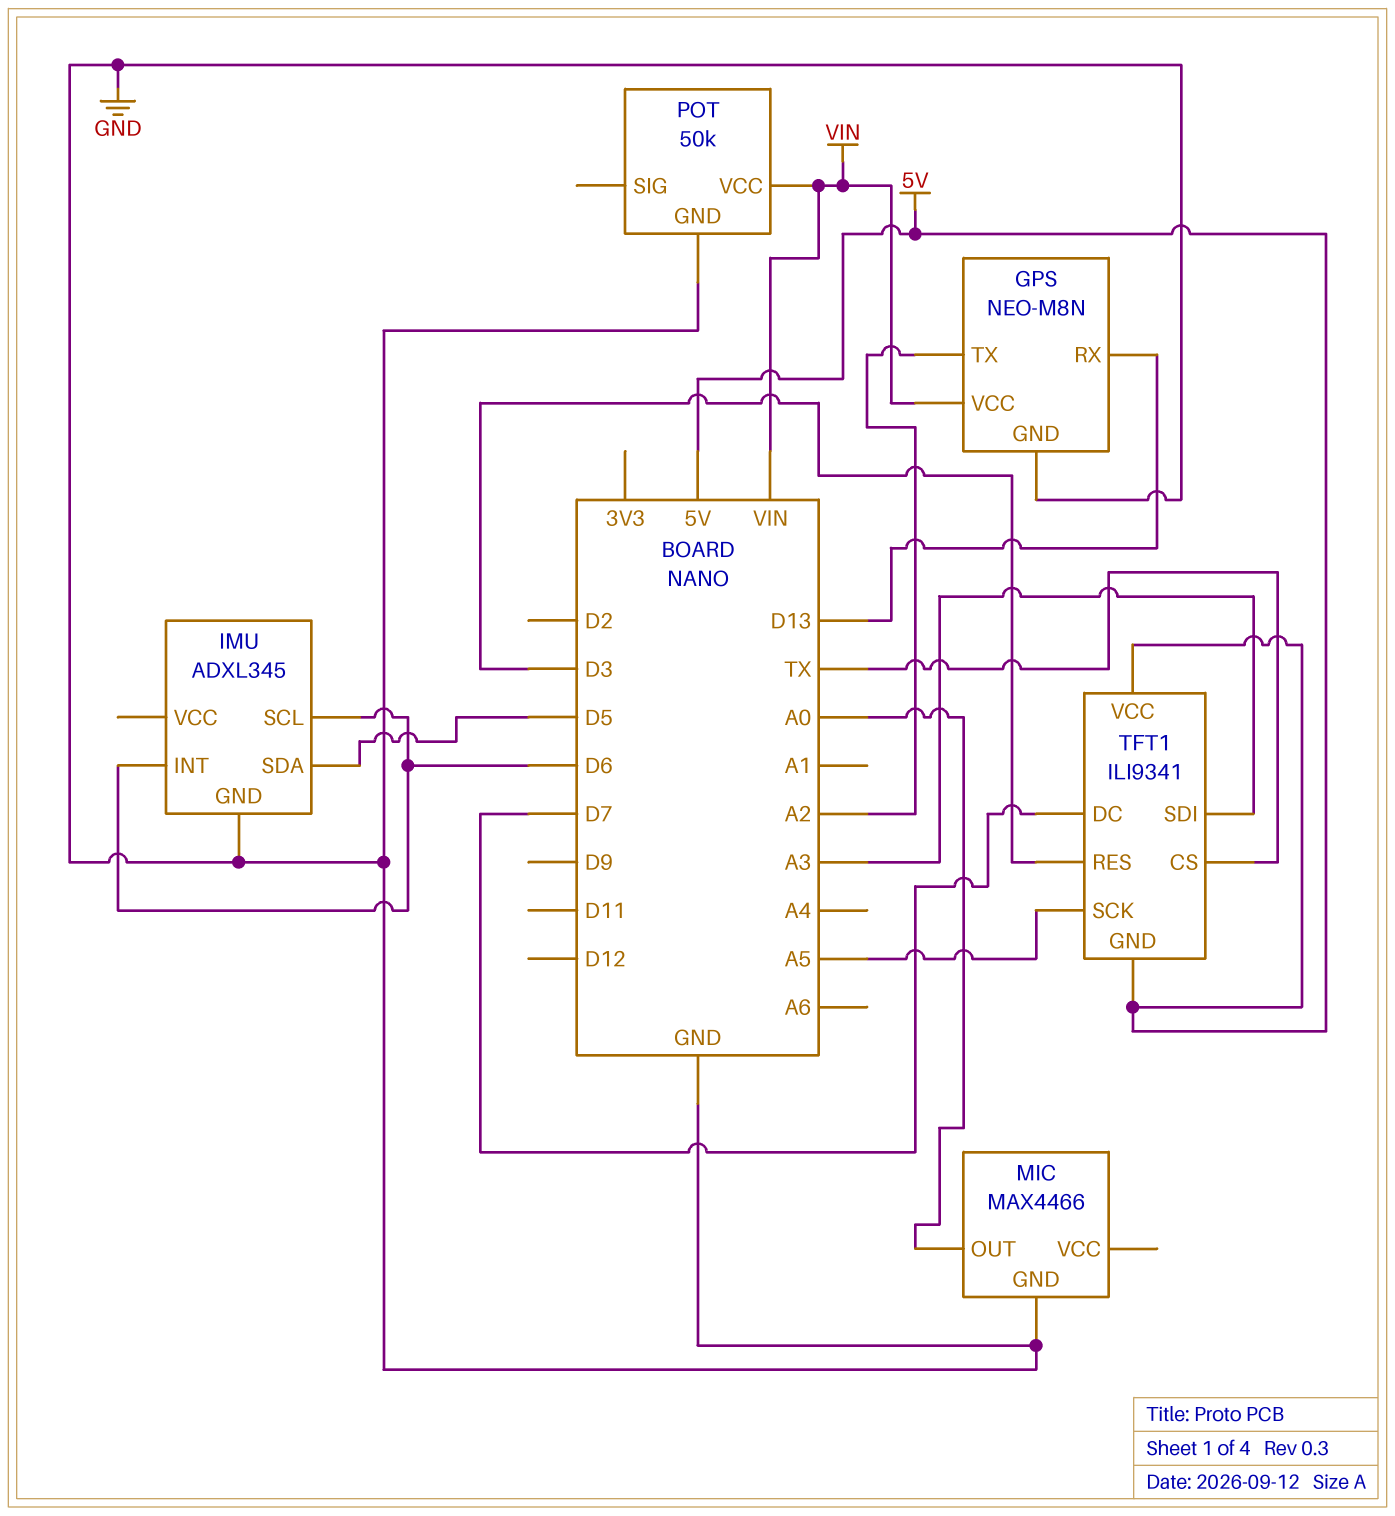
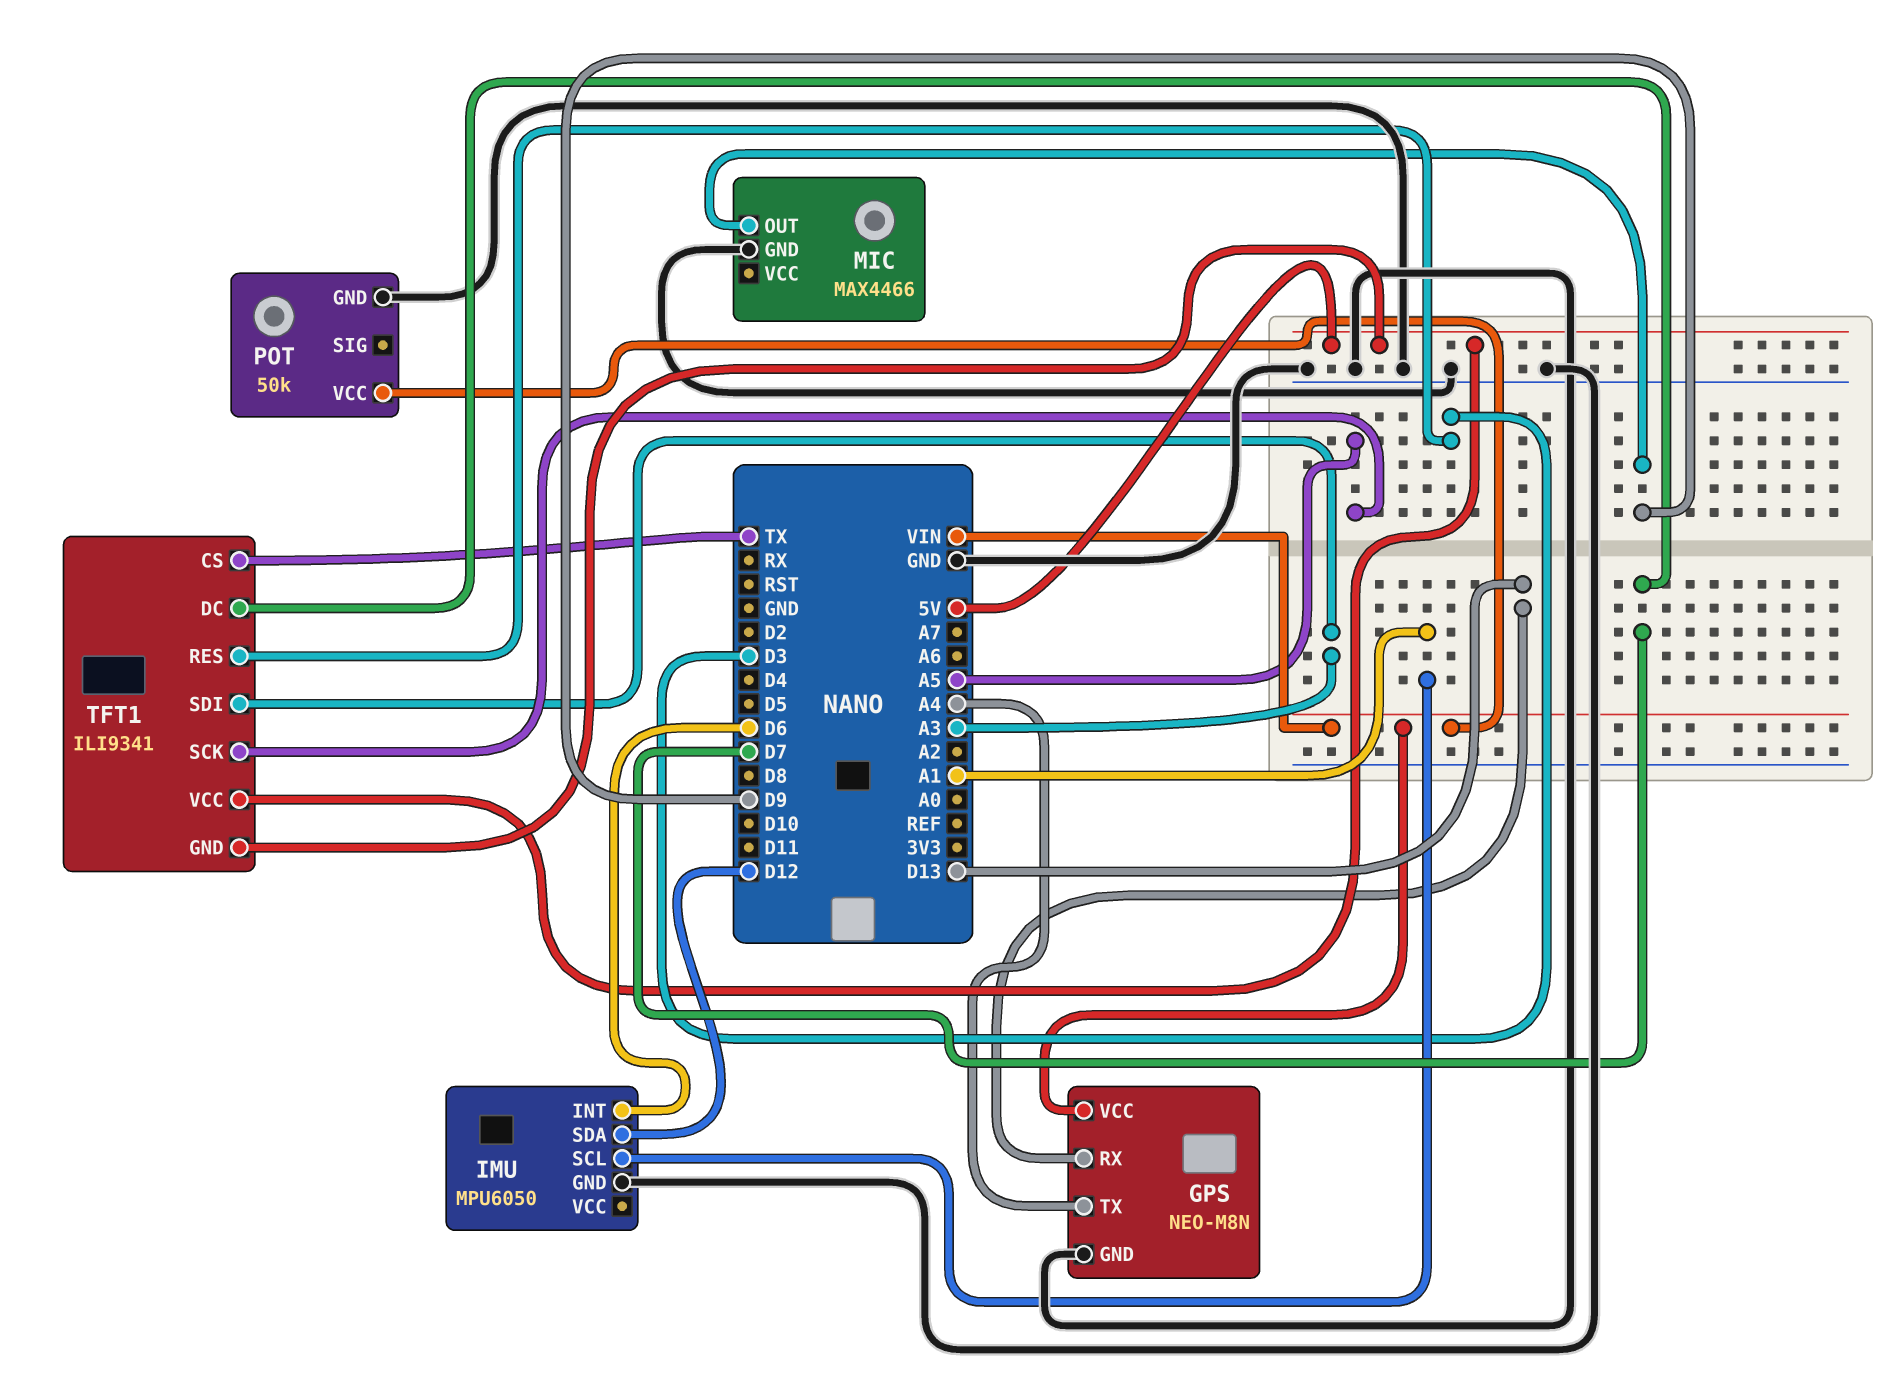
GPS pin TX: A2 -> A4
IMU: ADXL345 -> MPU6050
IMU pin SCL: D6 -> A1
IMU pin SDA: D5 -> D12
MIC pin OUT: A0 -> D9

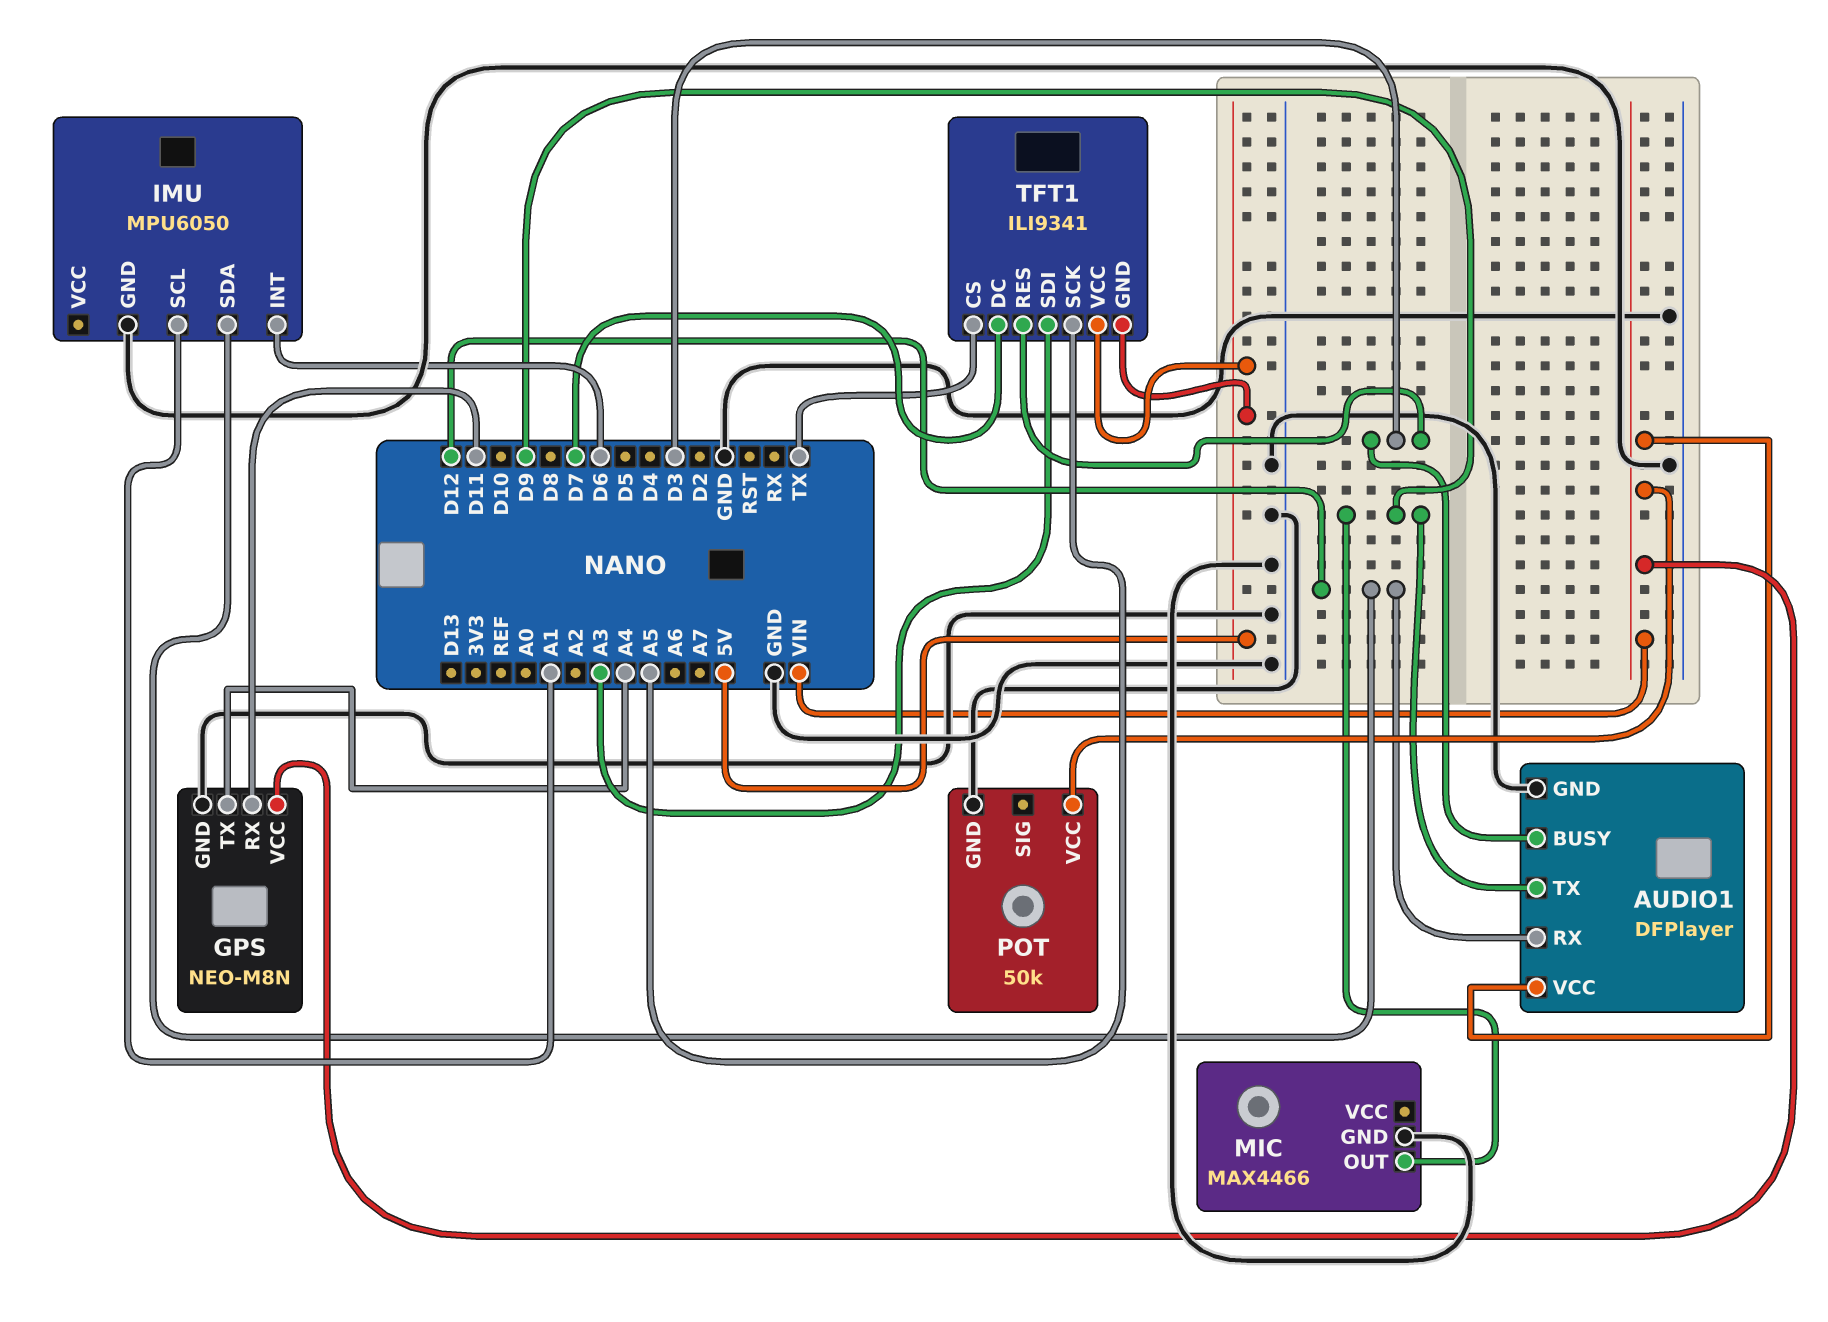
AUDIO1: none -> DFPlayer
AUDIO1 pin BUSY: none -> D3
AUDIO1 pin GND: none -> GND
AUDIO1 pin RX: none -> D12
AUDIO1 pin TX: none -> D9
AUDIO1 pin VCC: none -> VIN
GPS pin RX: D13 -> D11

